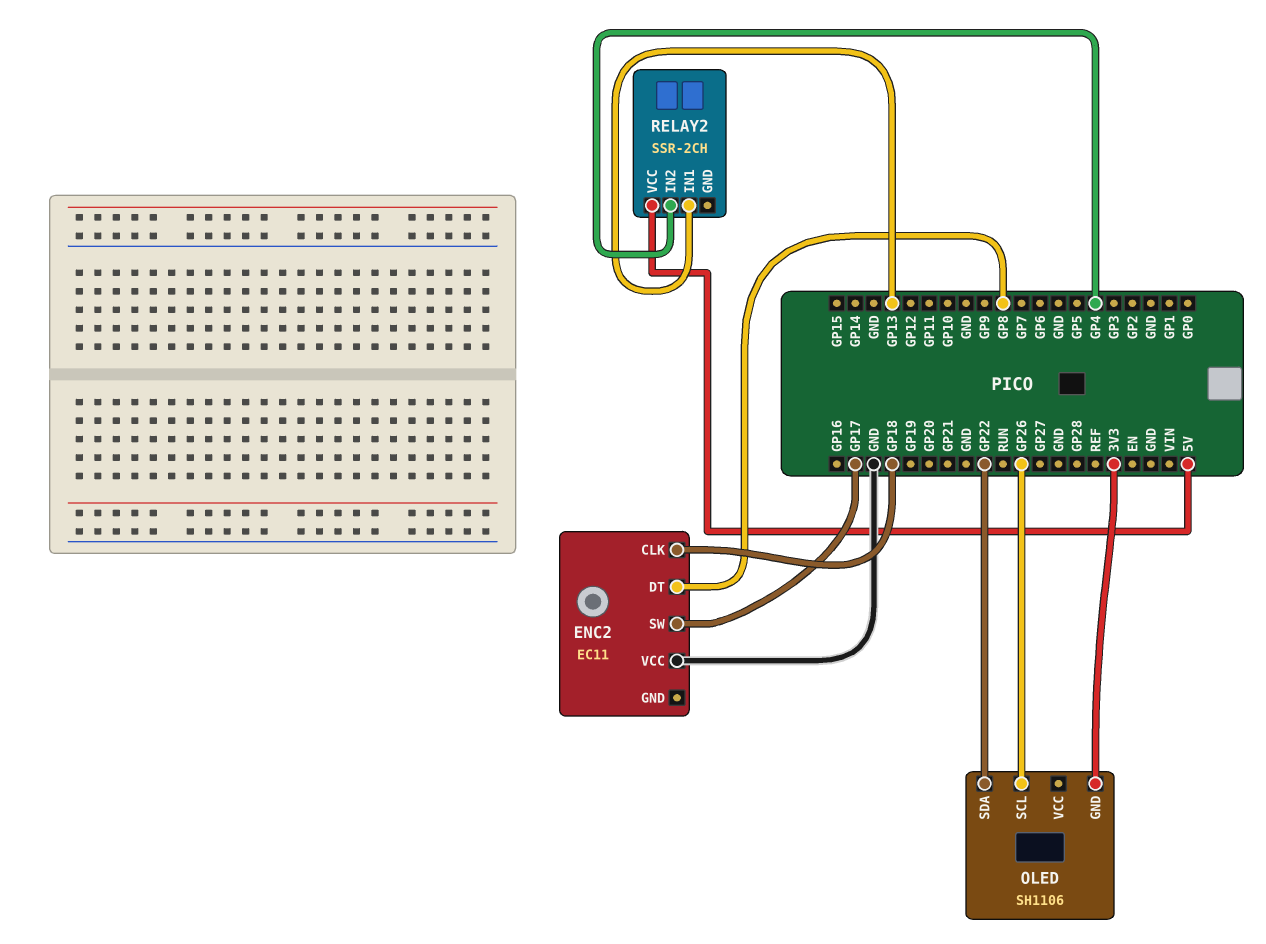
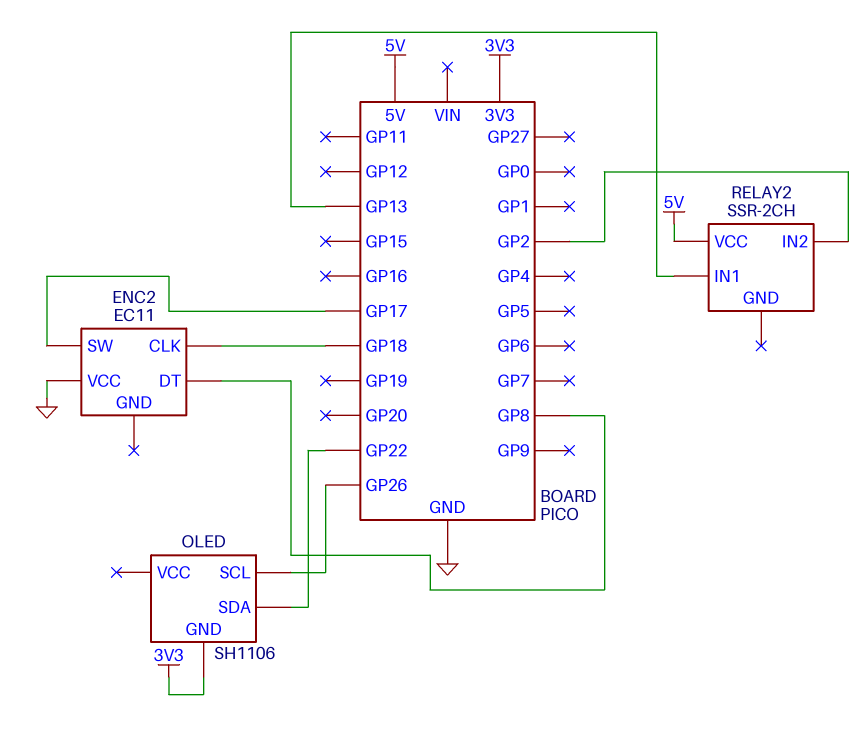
RELAY2 pin IN2: GP4 -> GP2

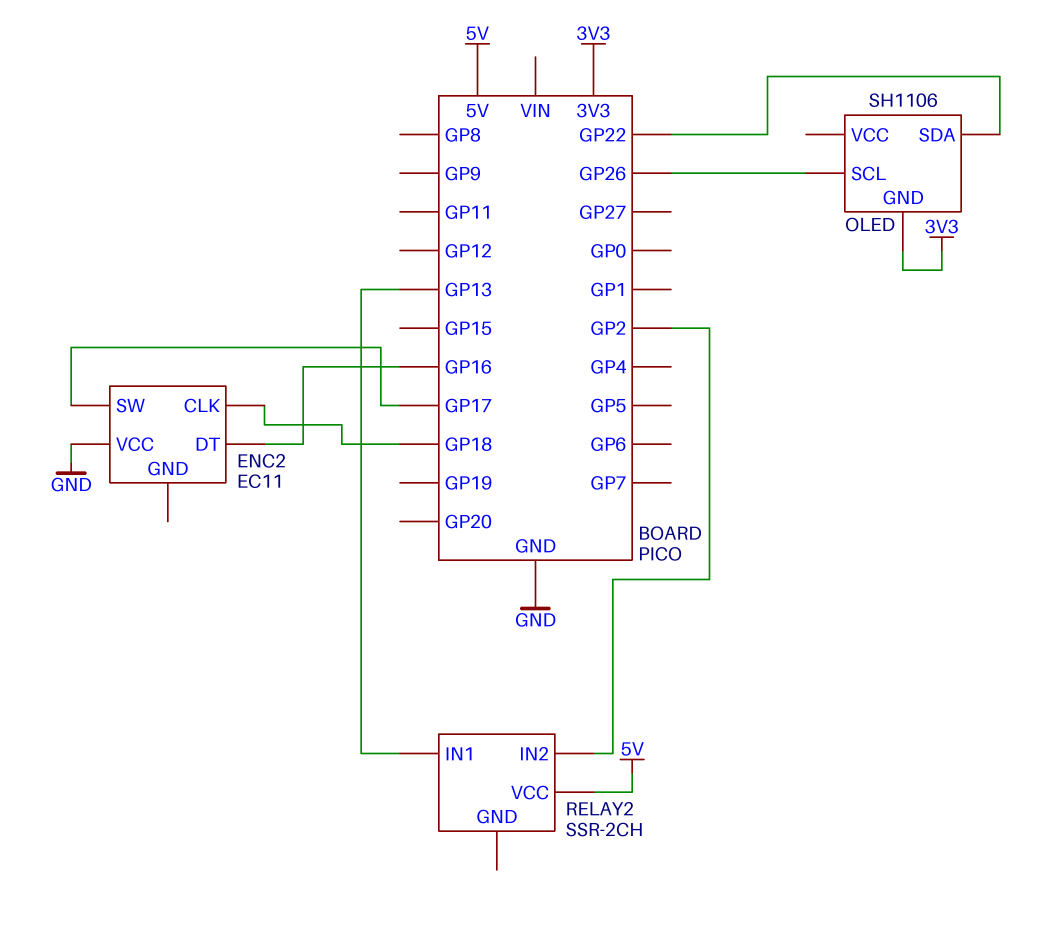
ENC2 pin DT: GP8 -> GP16

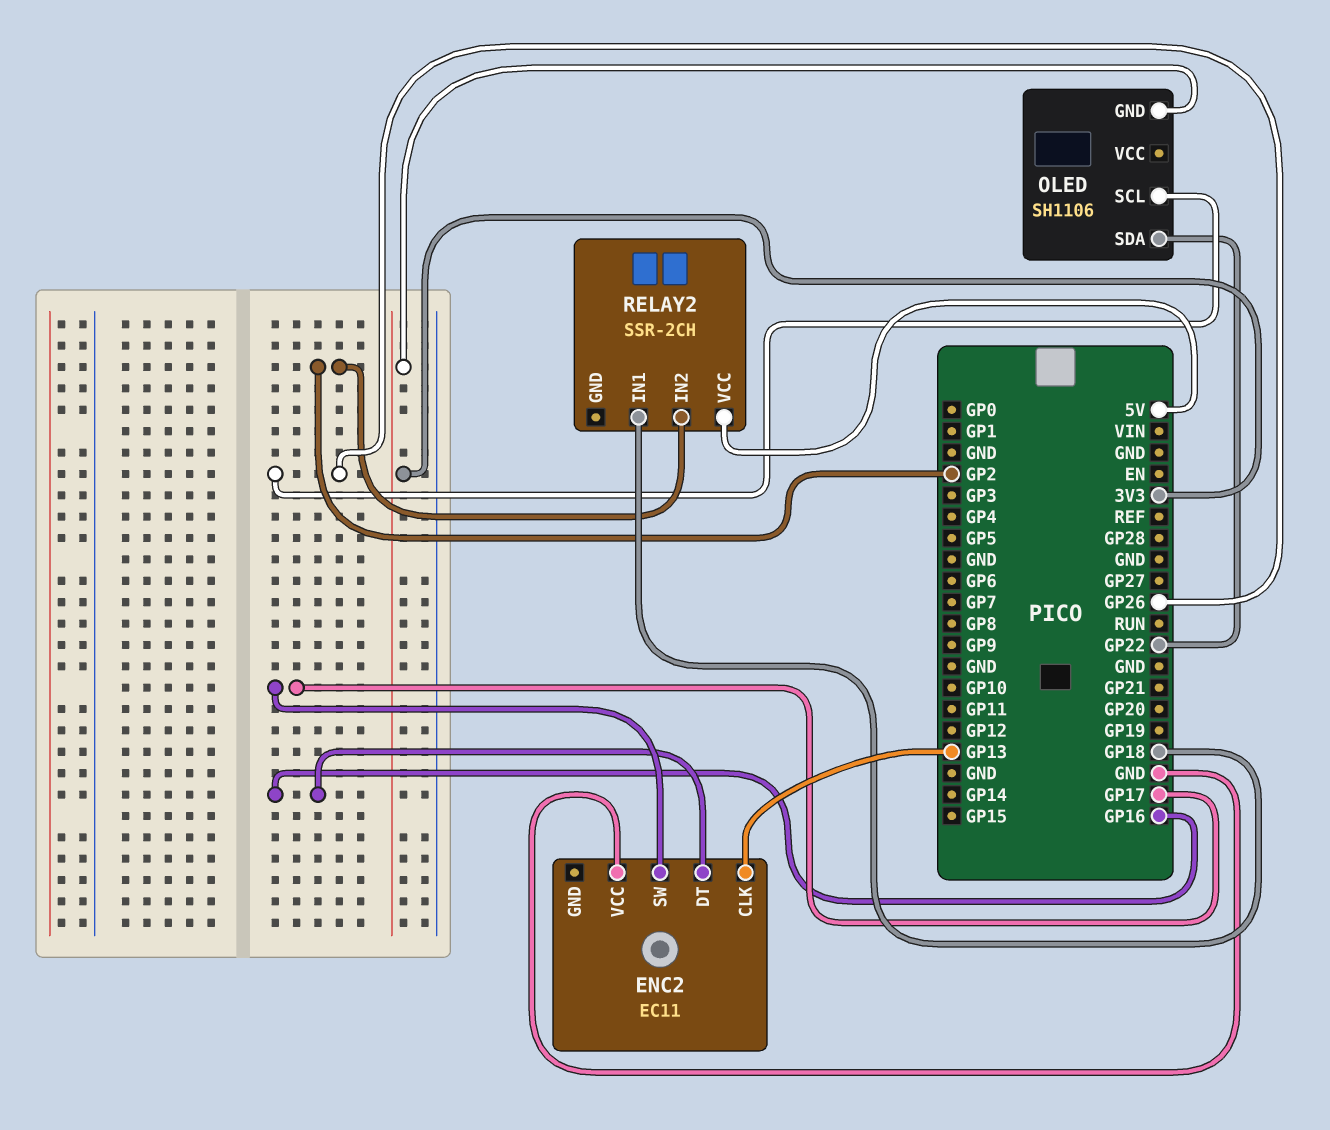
ENC2 pin CLK: GP18 -> GP13
RELAY2 pin IN1: GP13 -> GP18

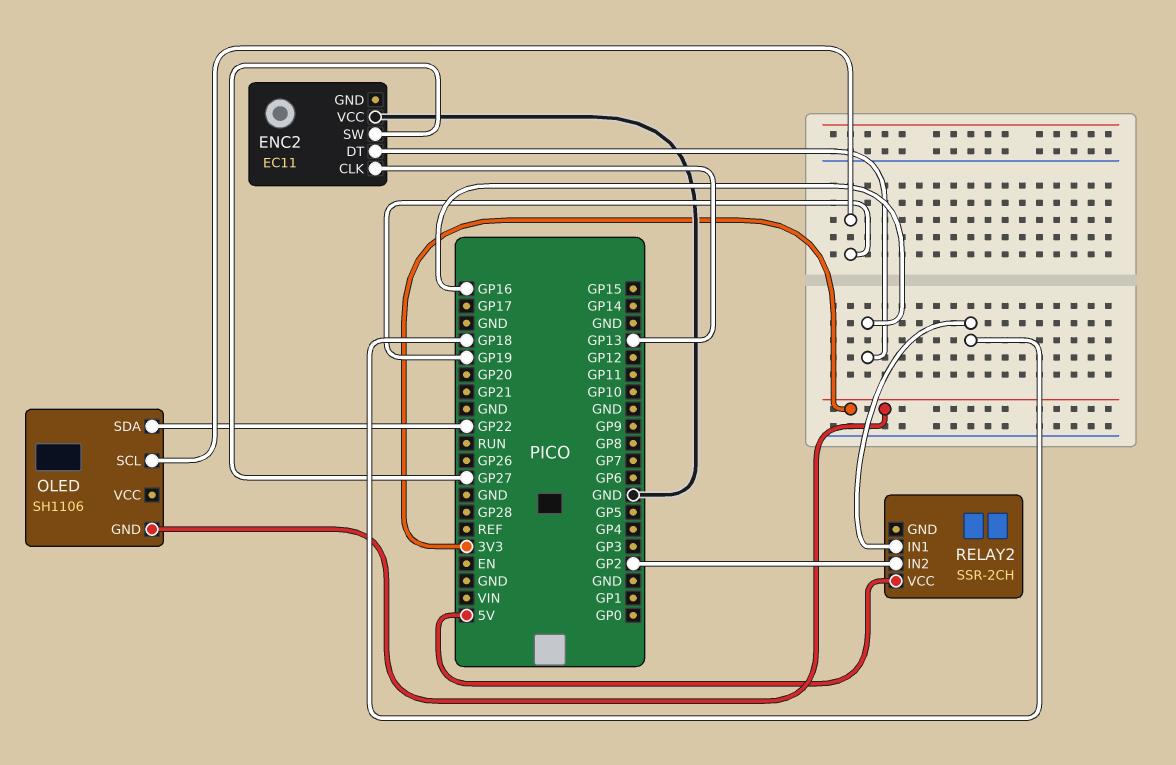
ENC2 pin SW: GP17 -> GP27
OLED pin SCL: GP26 -> GP19

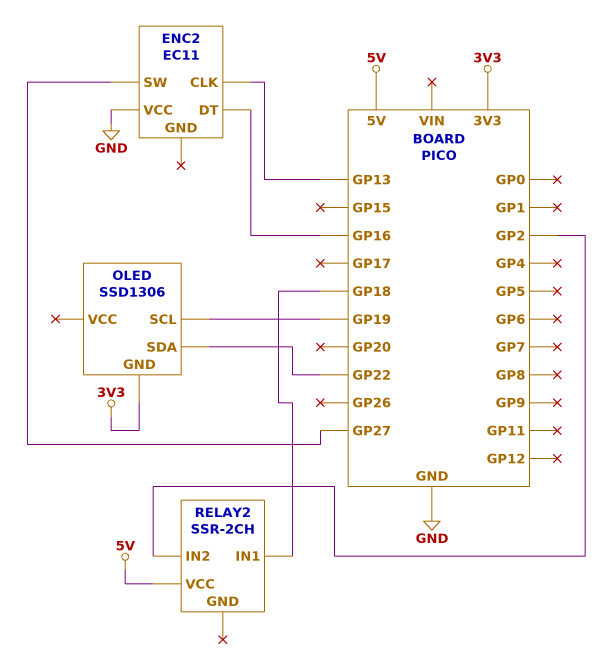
OLED: SH1106 -> SSD1306

